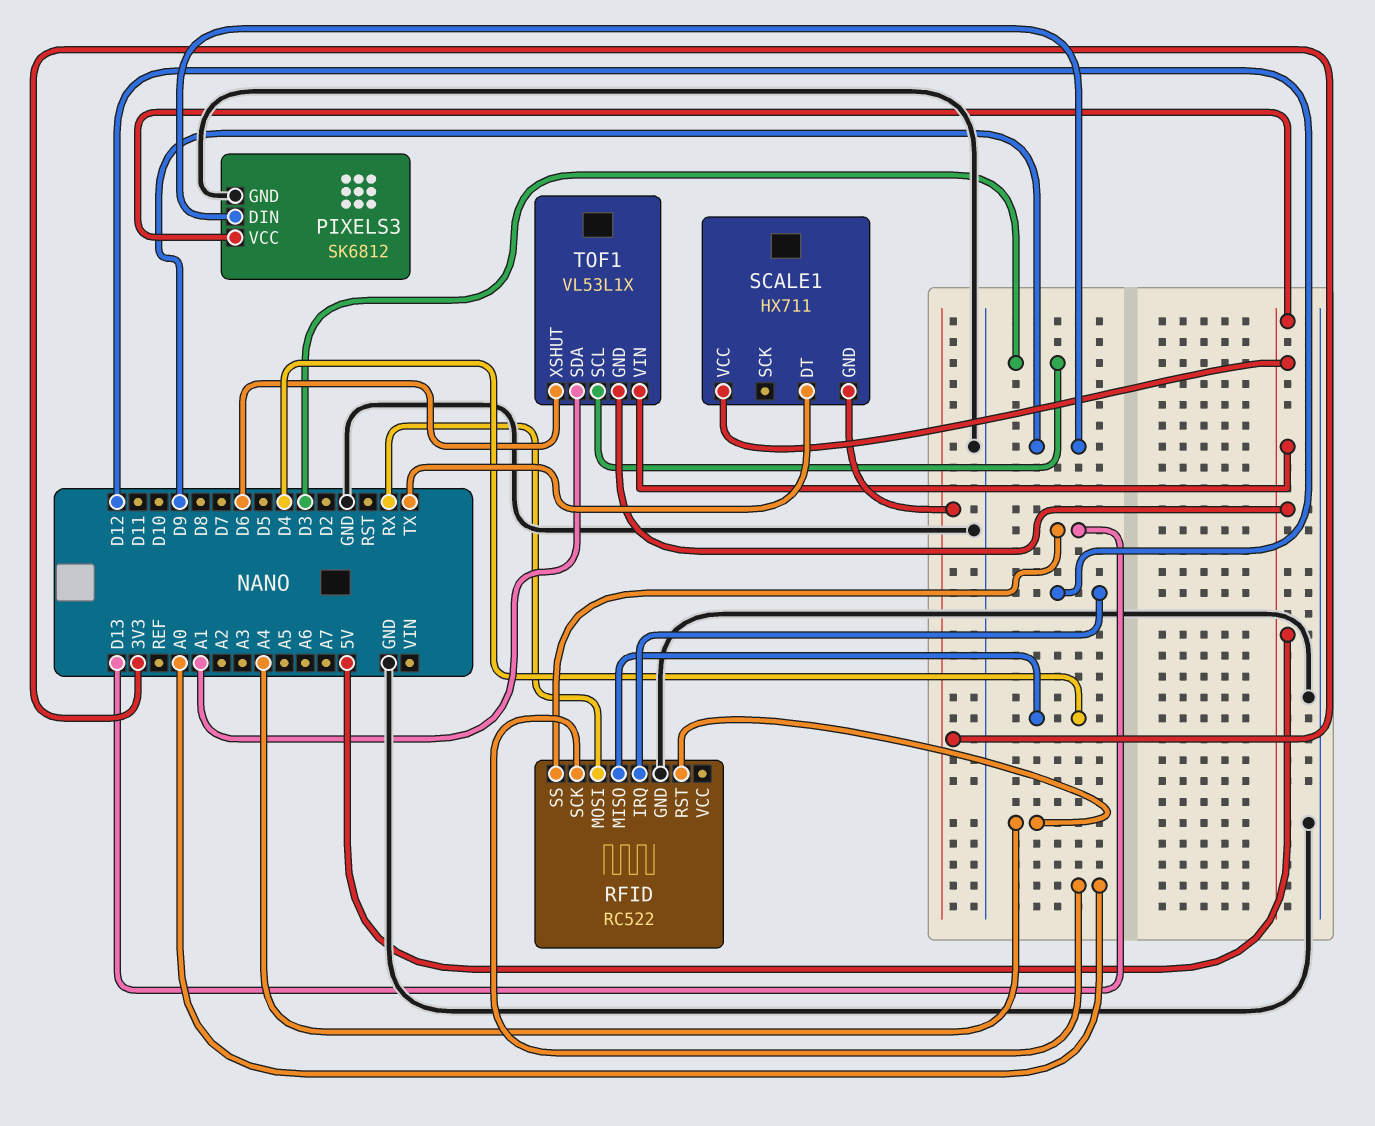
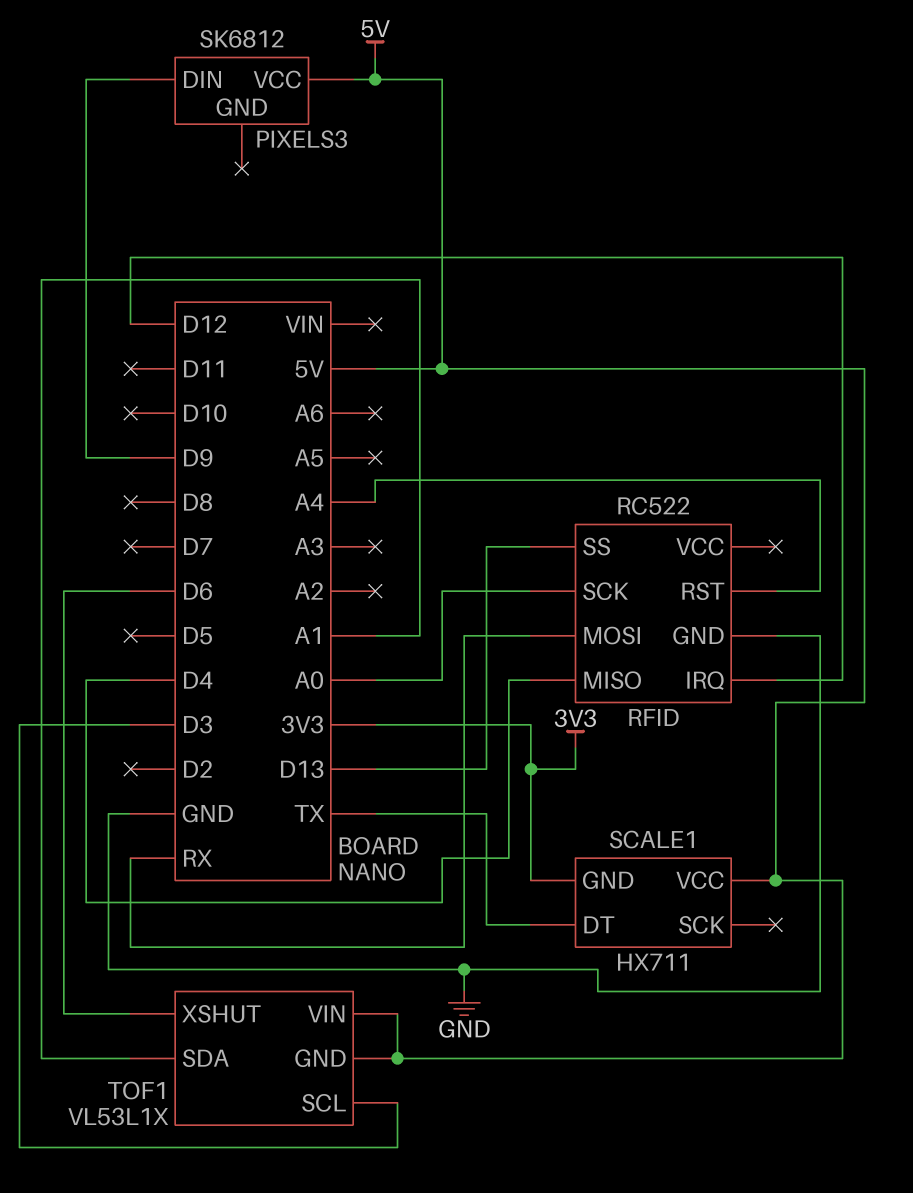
PIXELS3 pin GND: GND -> none

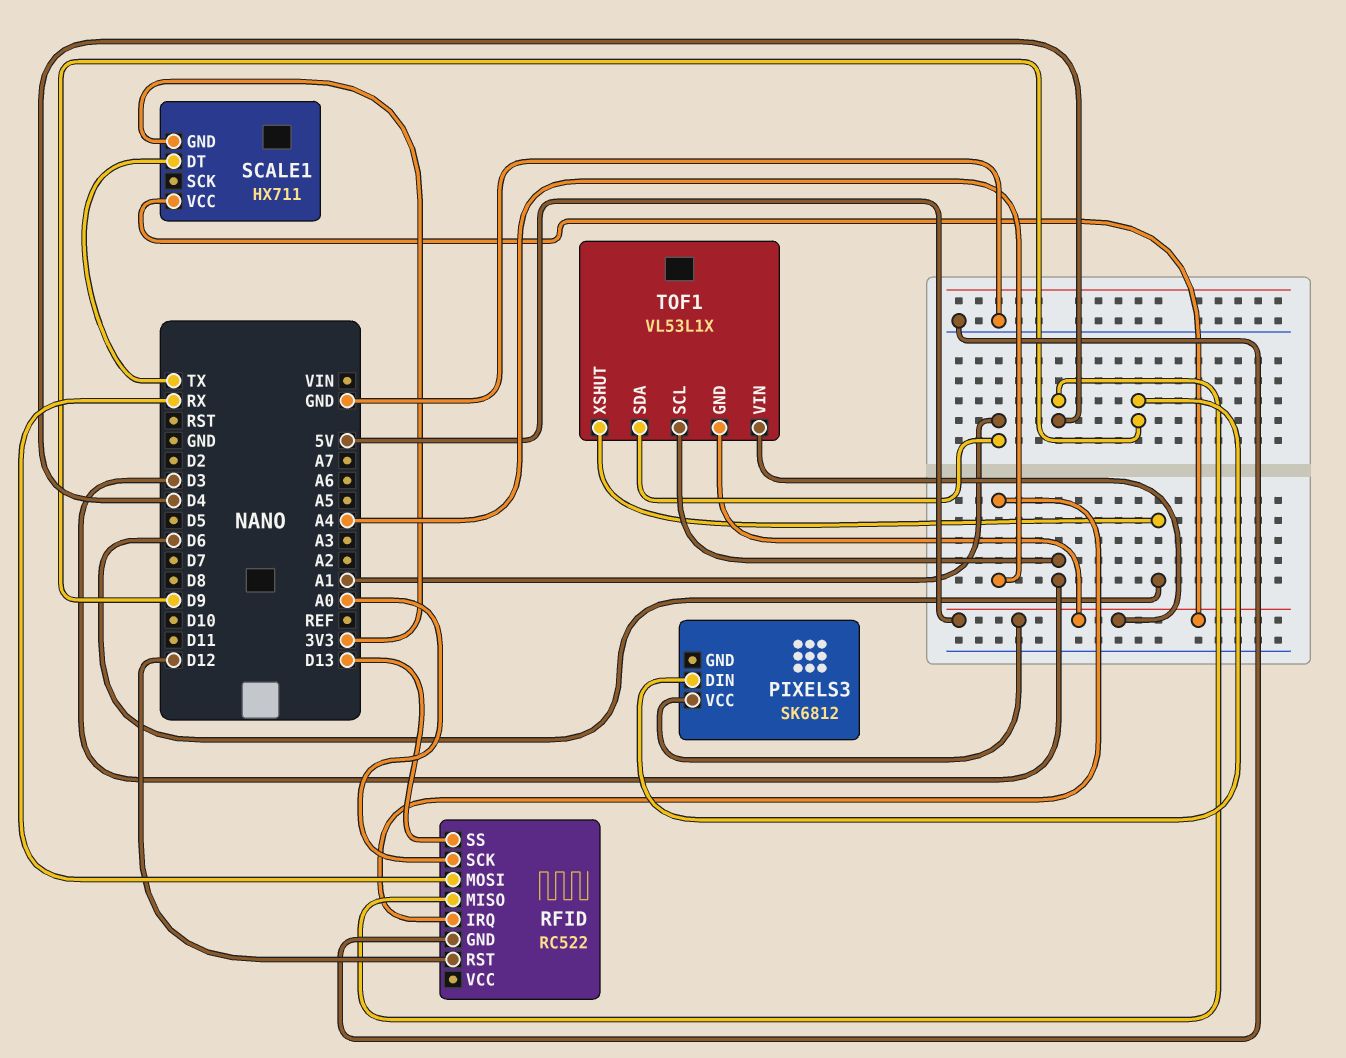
RFID pin IRQ: D12 -> A4
RFID pin RST: A4 -> D12

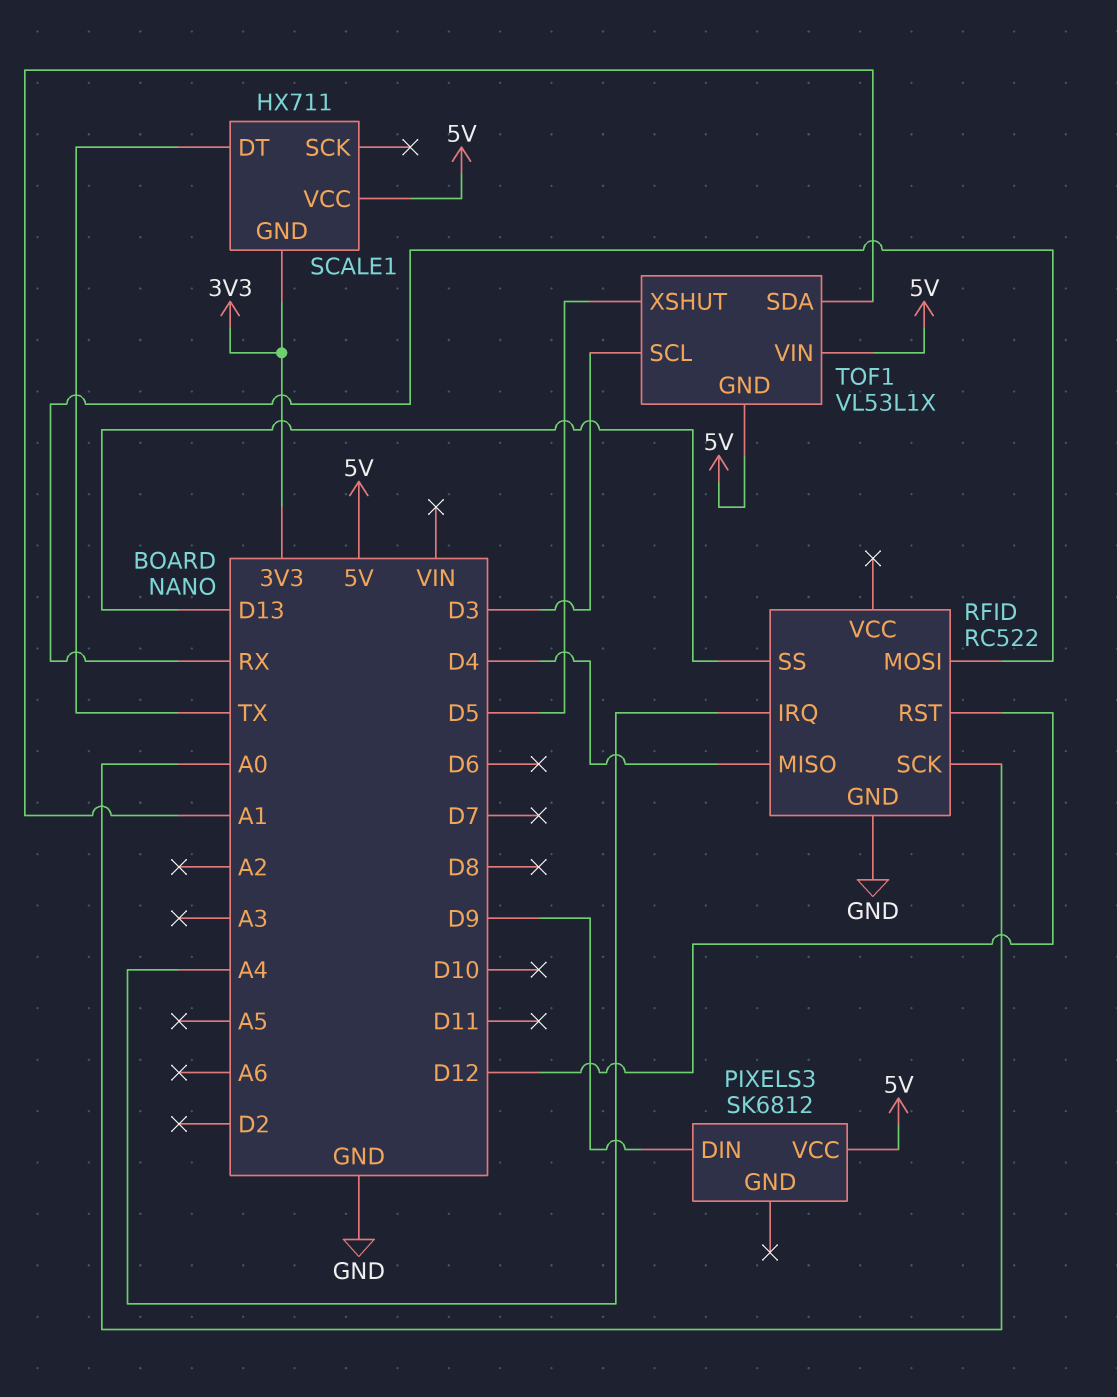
TOF1 pin XSHUT: D6 -> D5

